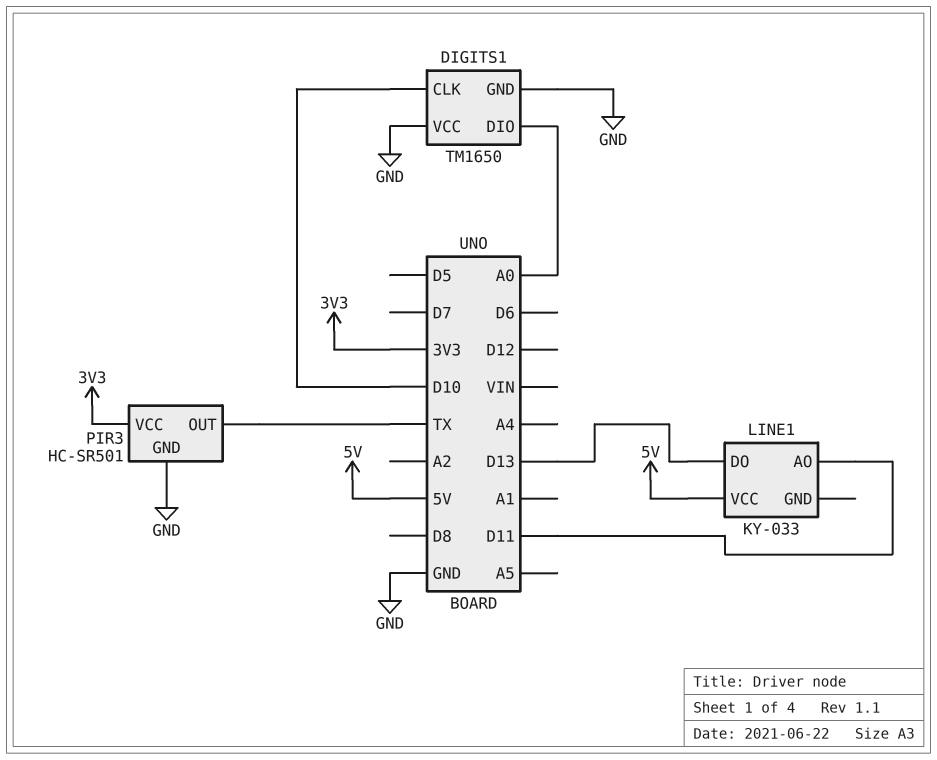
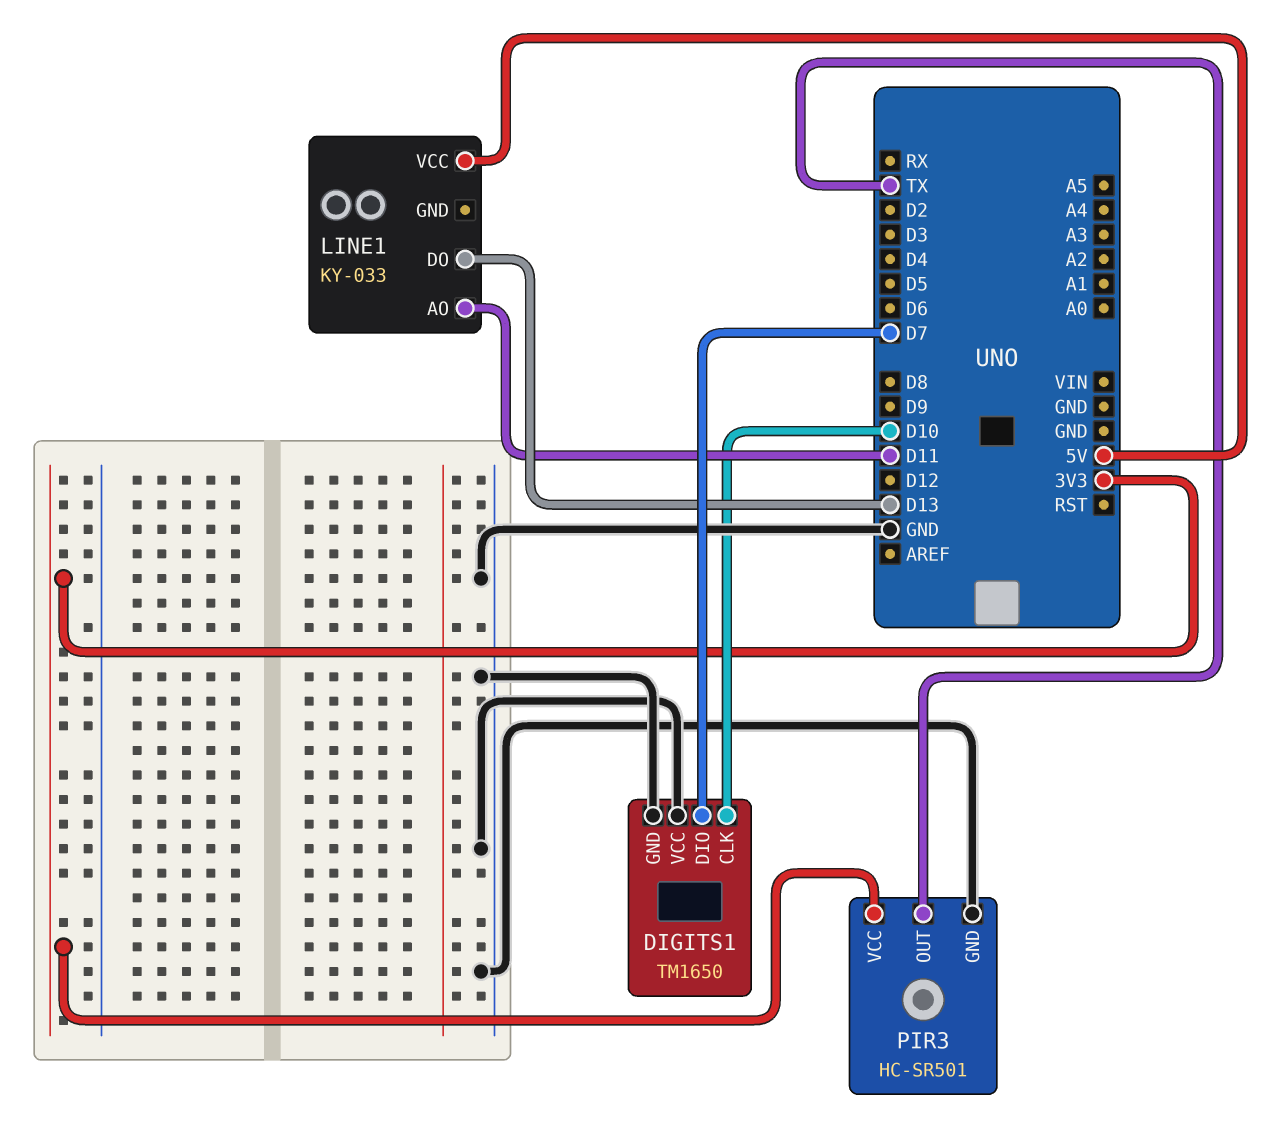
DIGITS1 pin DIO: A0 -> D7

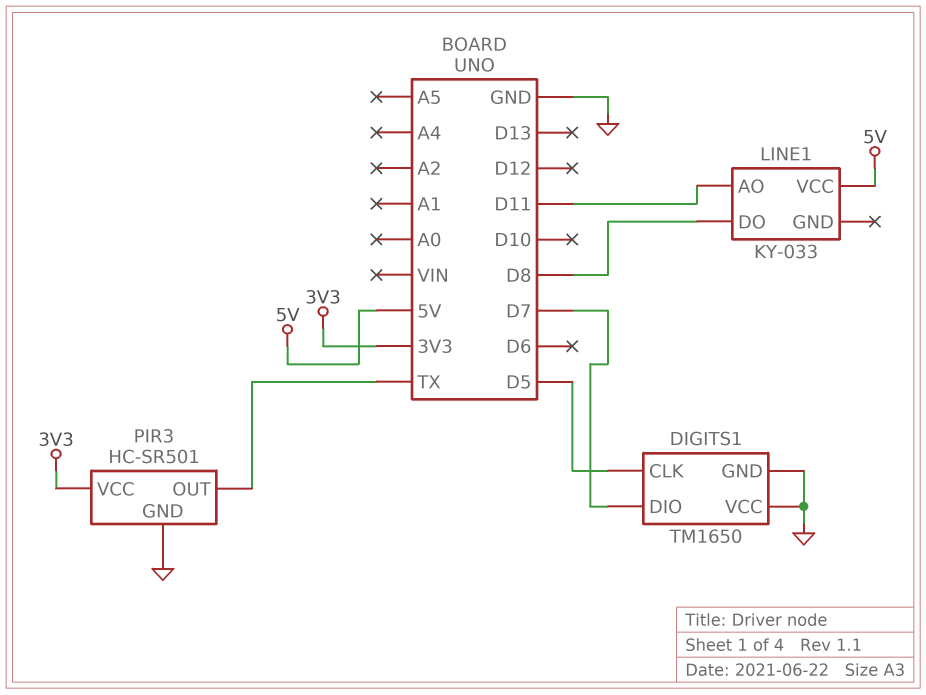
DIGITS1 pin CLK: D10 -> D5
LINE1 pin DO: D13 -> D8

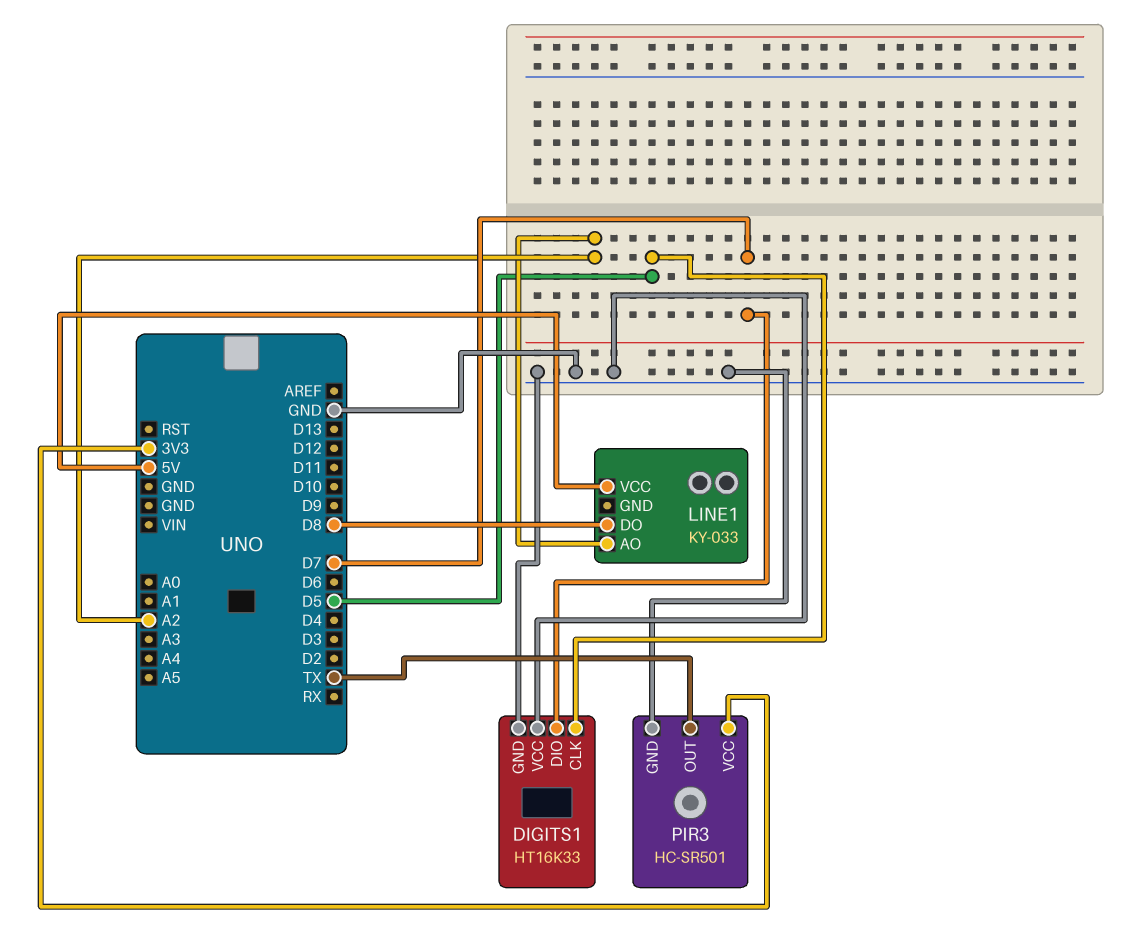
DIGITS1: TM1650 -> HT16K33
LINE1 pin AO: D11 -> A2

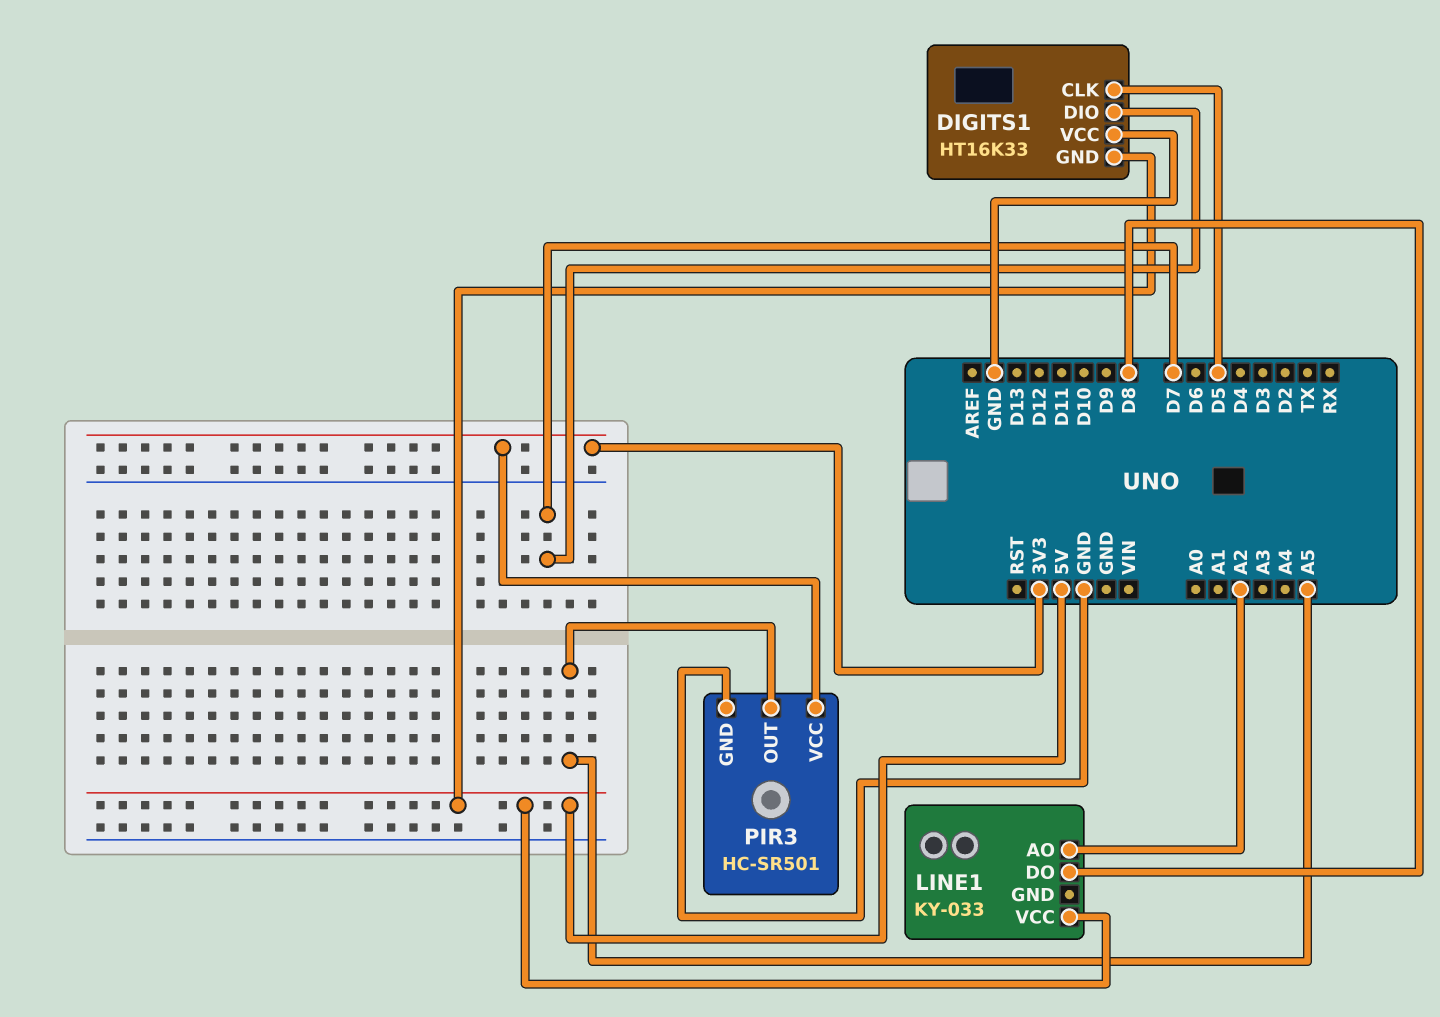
DIGITS1 pin GND: GND -> 5V
PIR3 pin OUT: TX -> A5

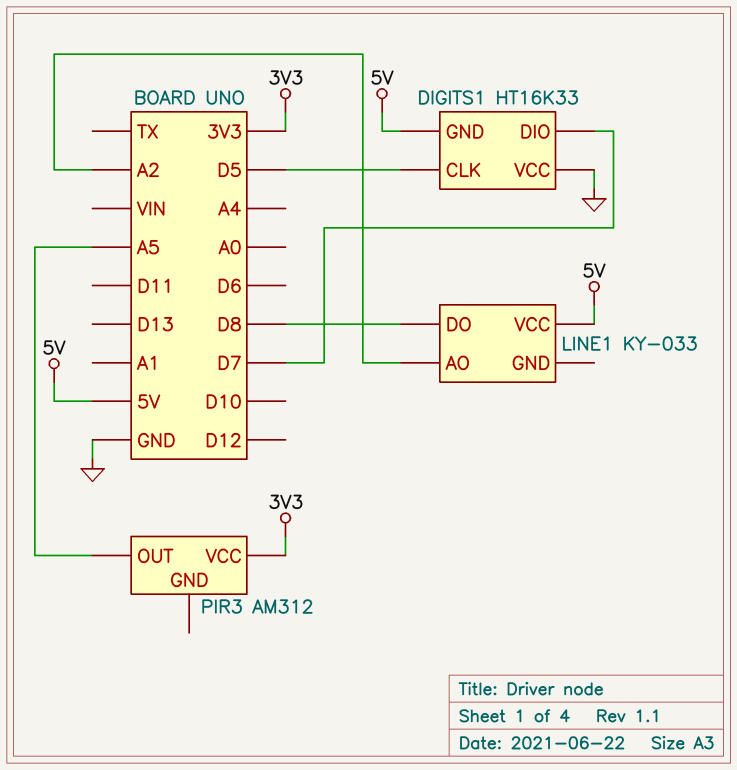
PIR3: HC-SR501 -> AM312
PIR3 pin GND: GND -> none

